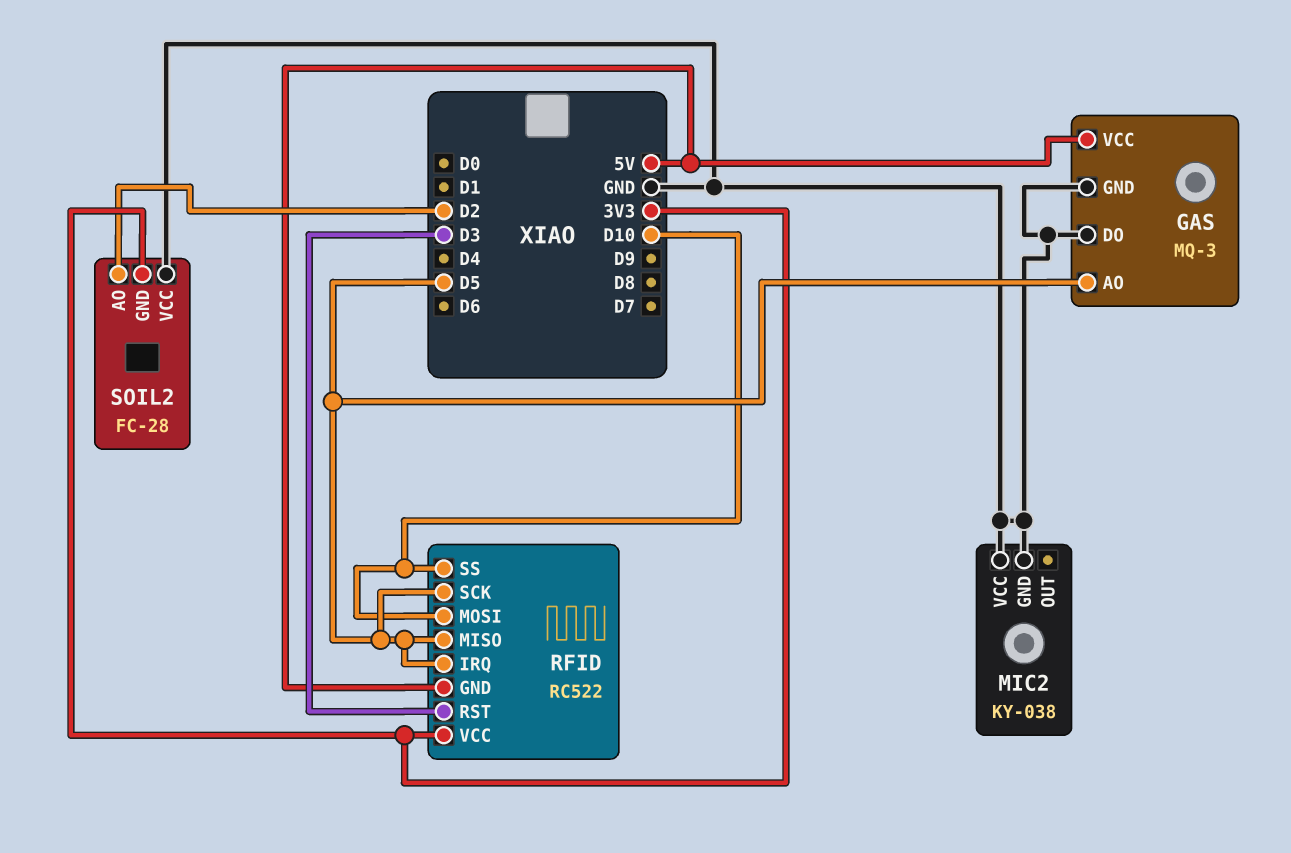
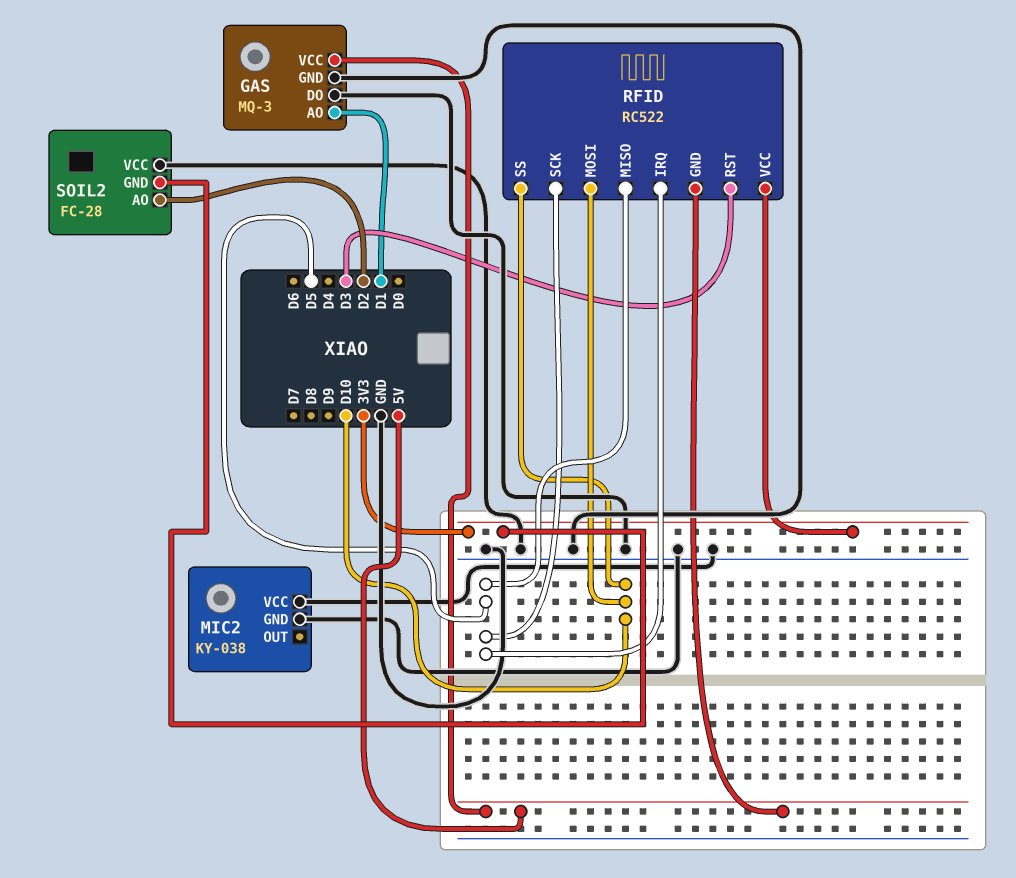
GAS pin AO: D5 -> D1

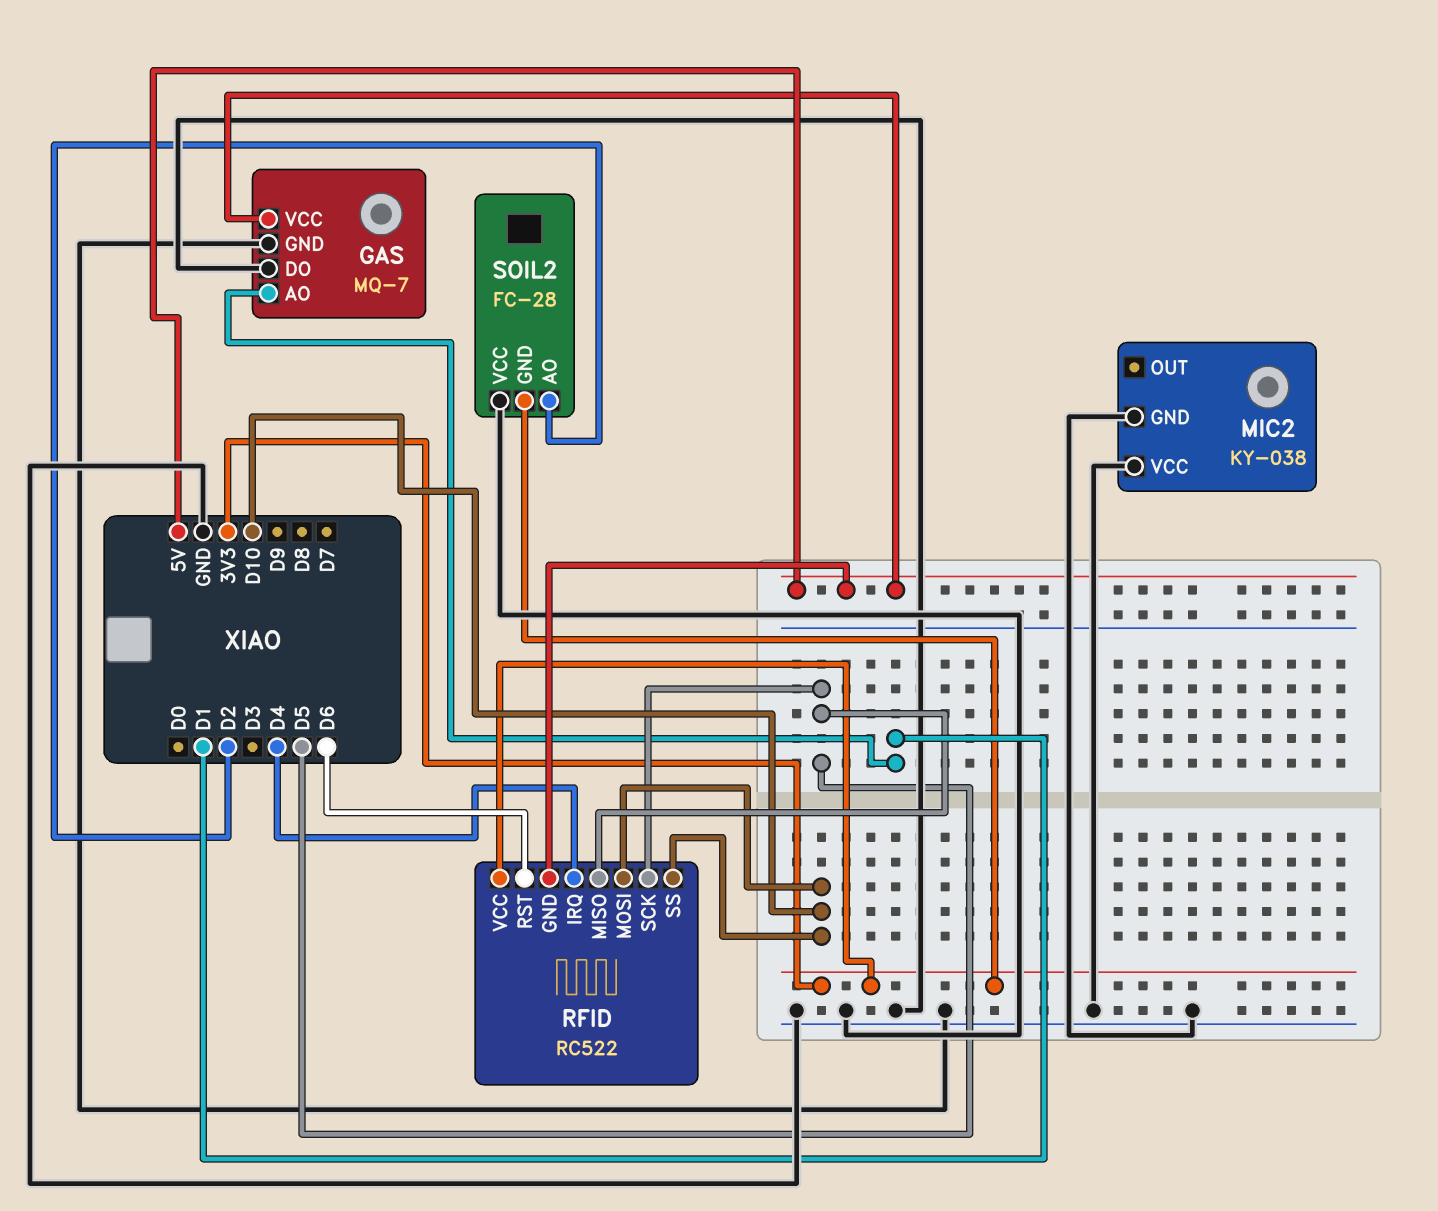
GAS: MQ-3 -> MQ-7
RFID pin IRQ: D5 -> D4
RFID pin RST: D3 -> D6

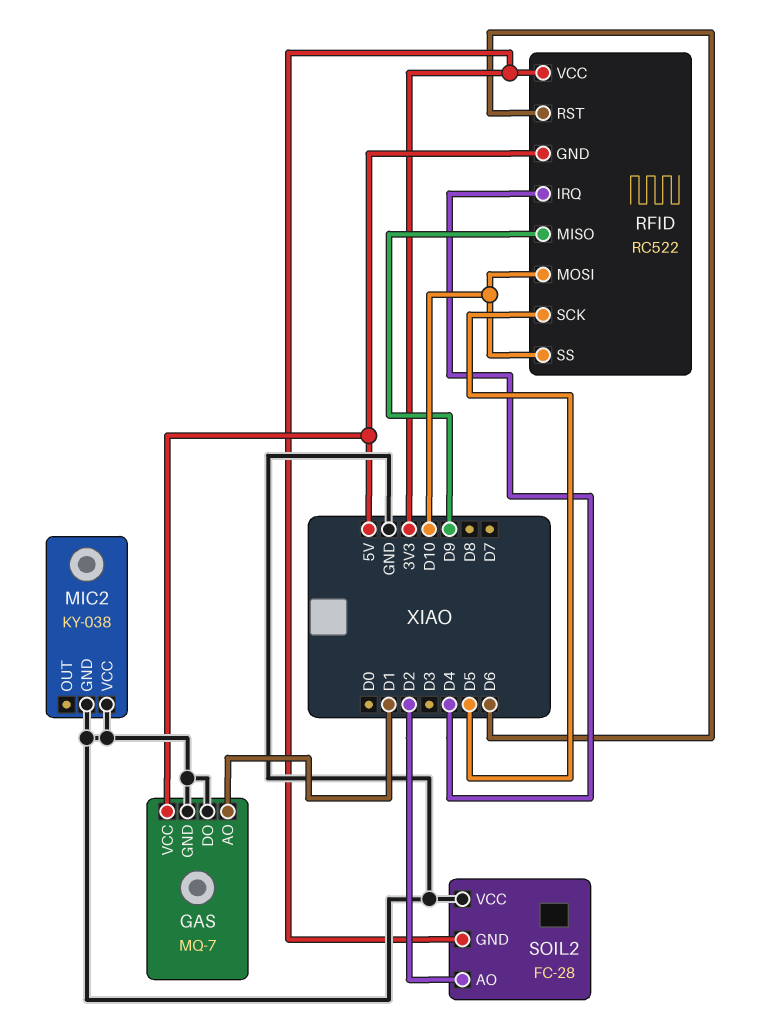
RFID pin MISO: D5 -> D9

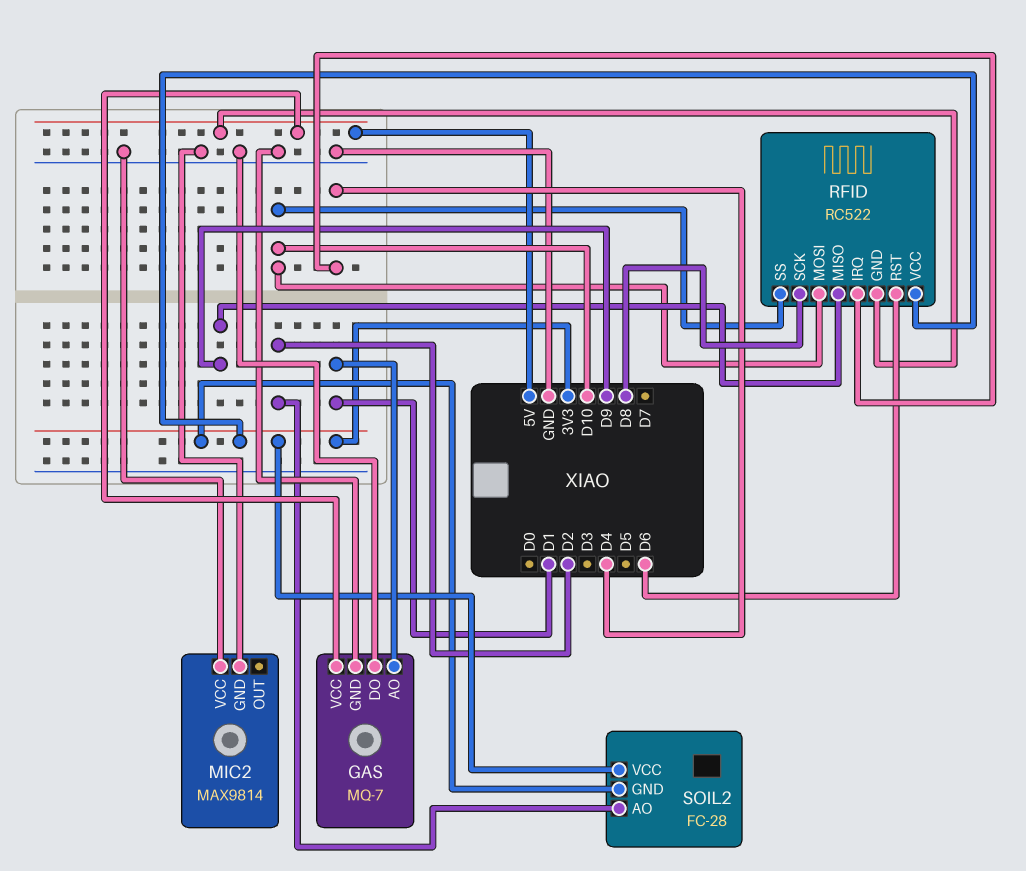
MIC2: KY-038 -> MAX9814
RFID pin SCK: D5 -> D8
SOIL2 pin VCC: GND -> 3V3

